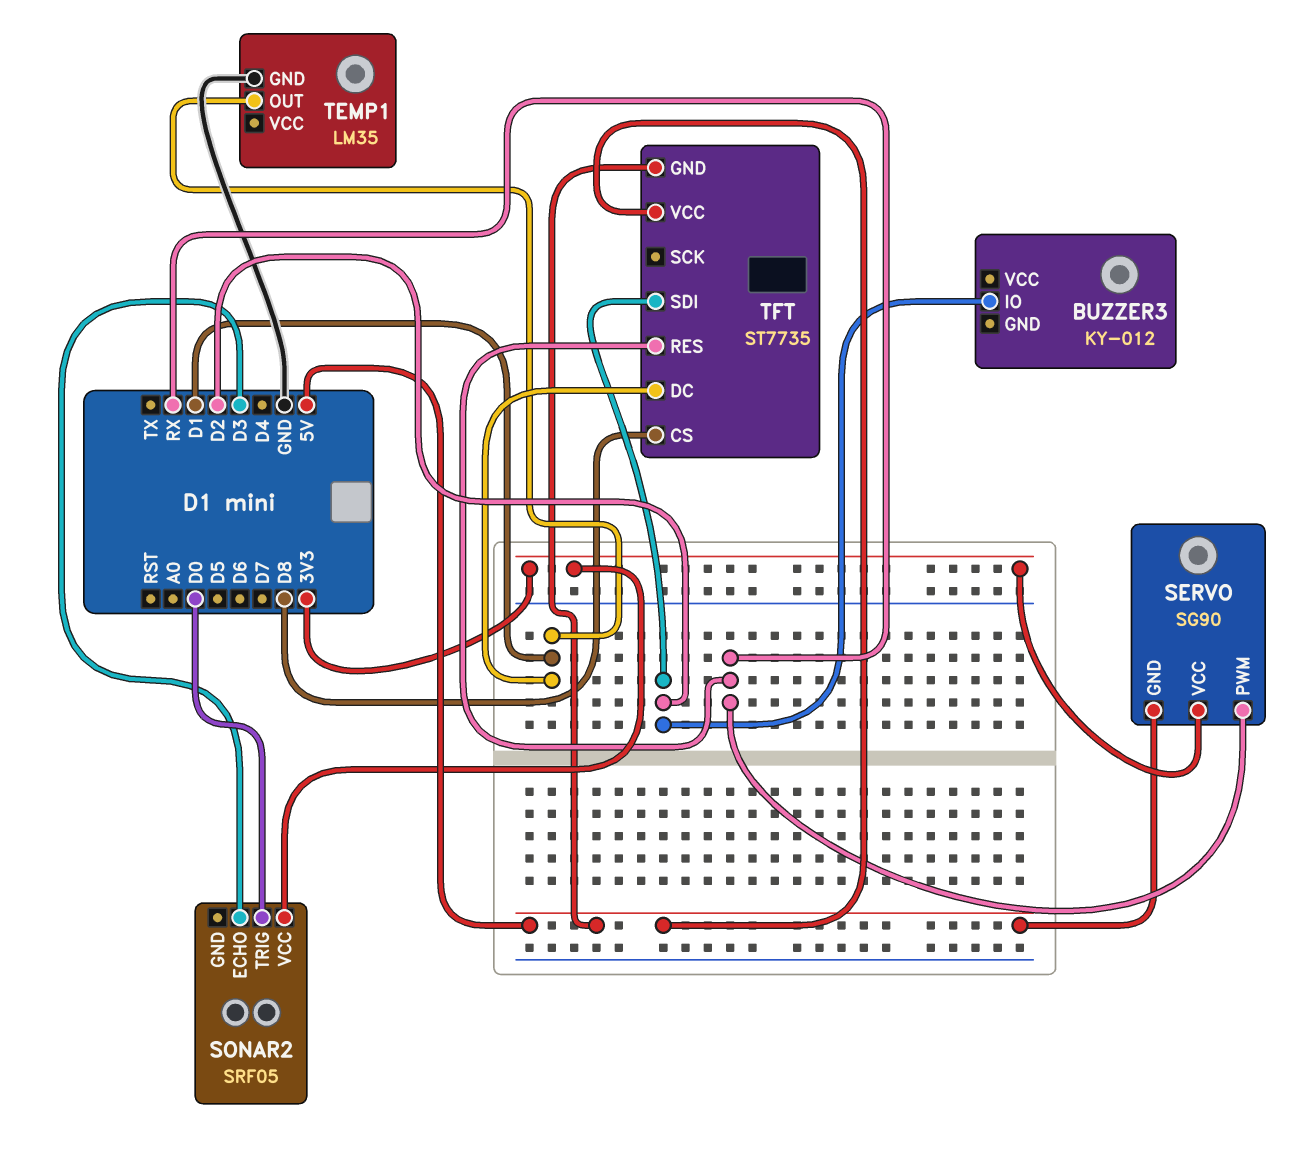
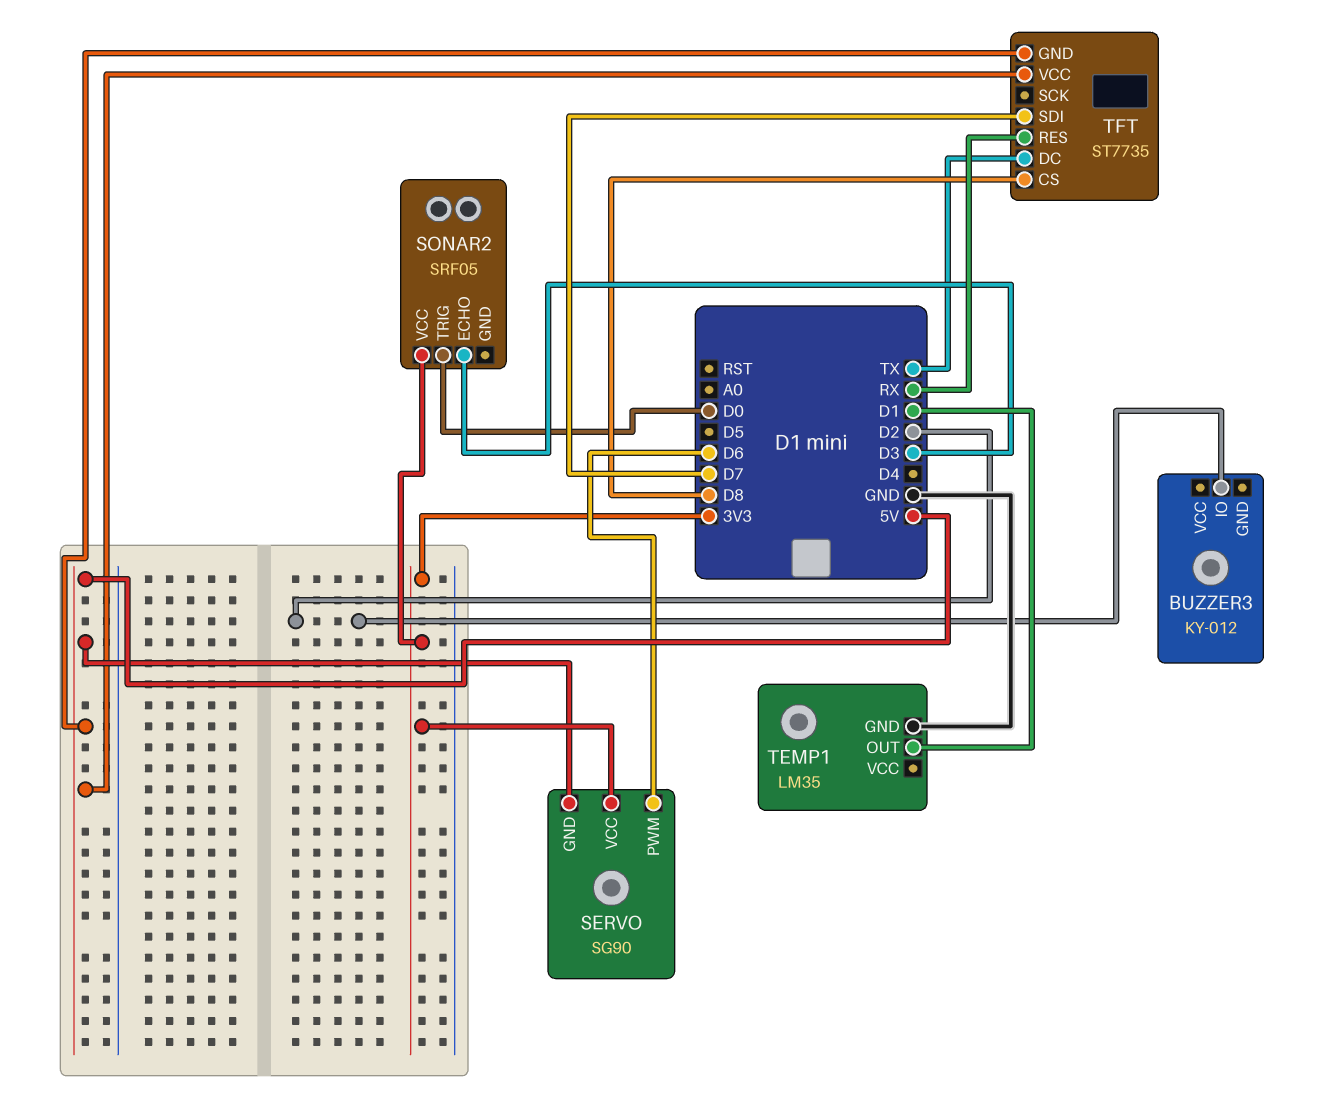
SERVO pin PWM: RX -> D6
TFT pin DC: D1 -> TX
TFT pin SDI: D2 -> D7

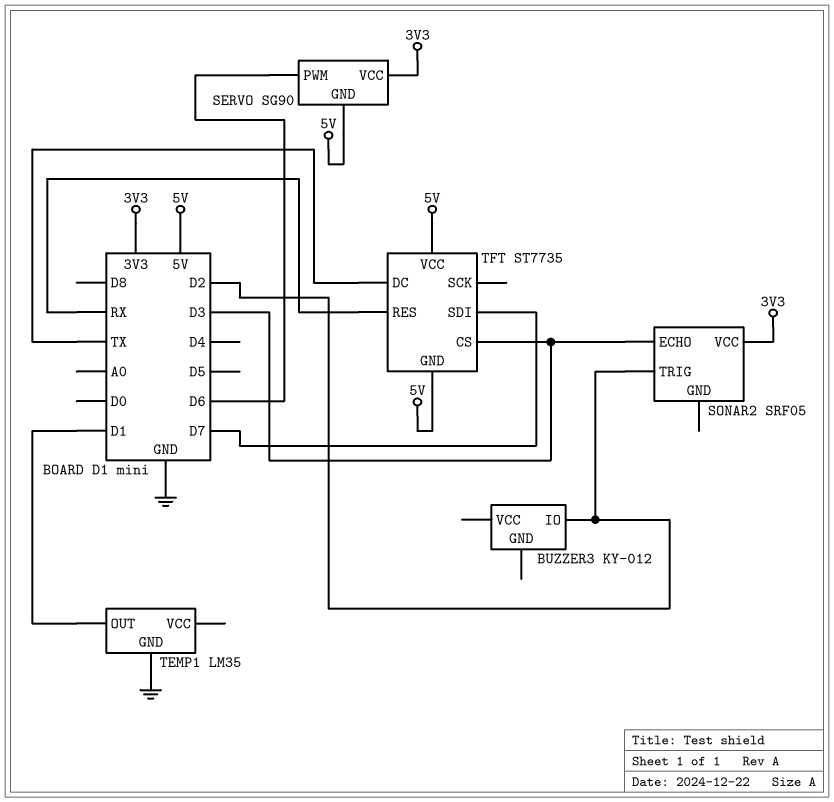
SONAR2 pin TRIG: D0 -> D2
TFT pin CS: D8 -> D3

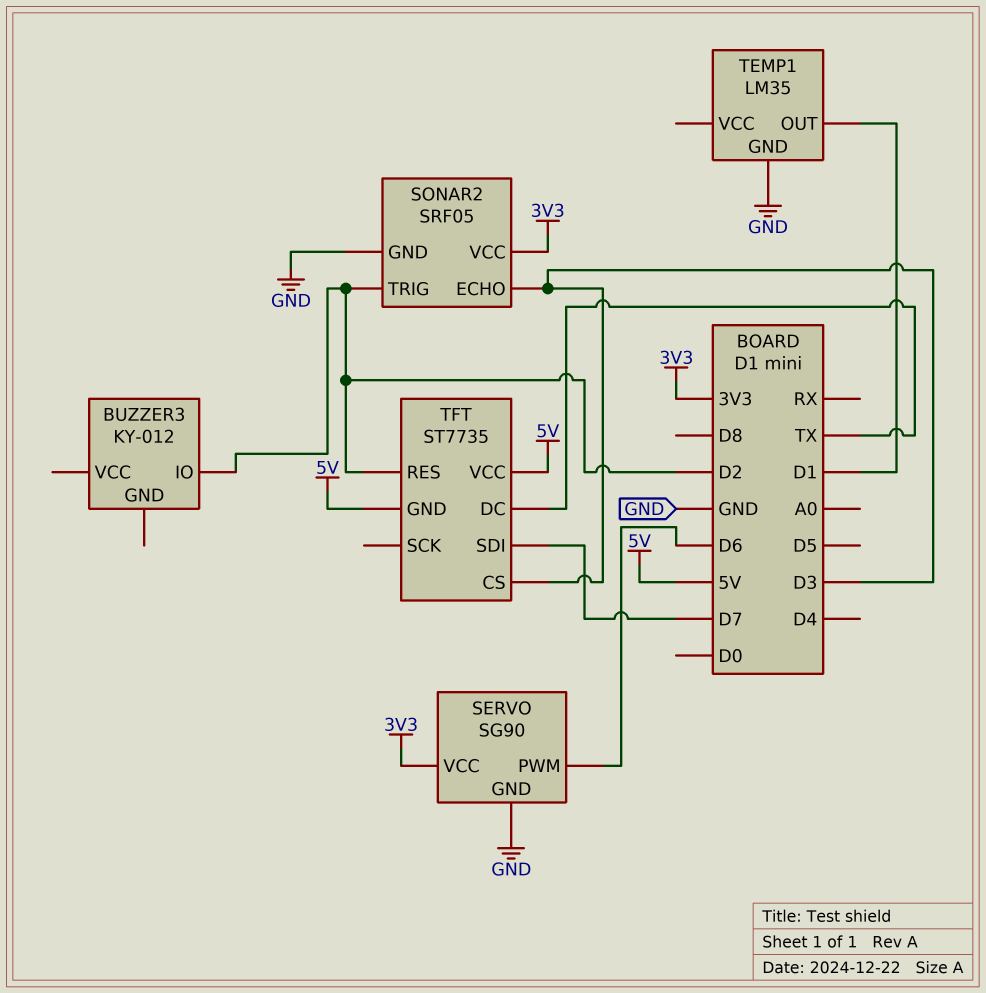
SERVO pin GND: 5V -> GND
SONAR2 pin GND: none -> GND
TFT pin RES: RX -> D2

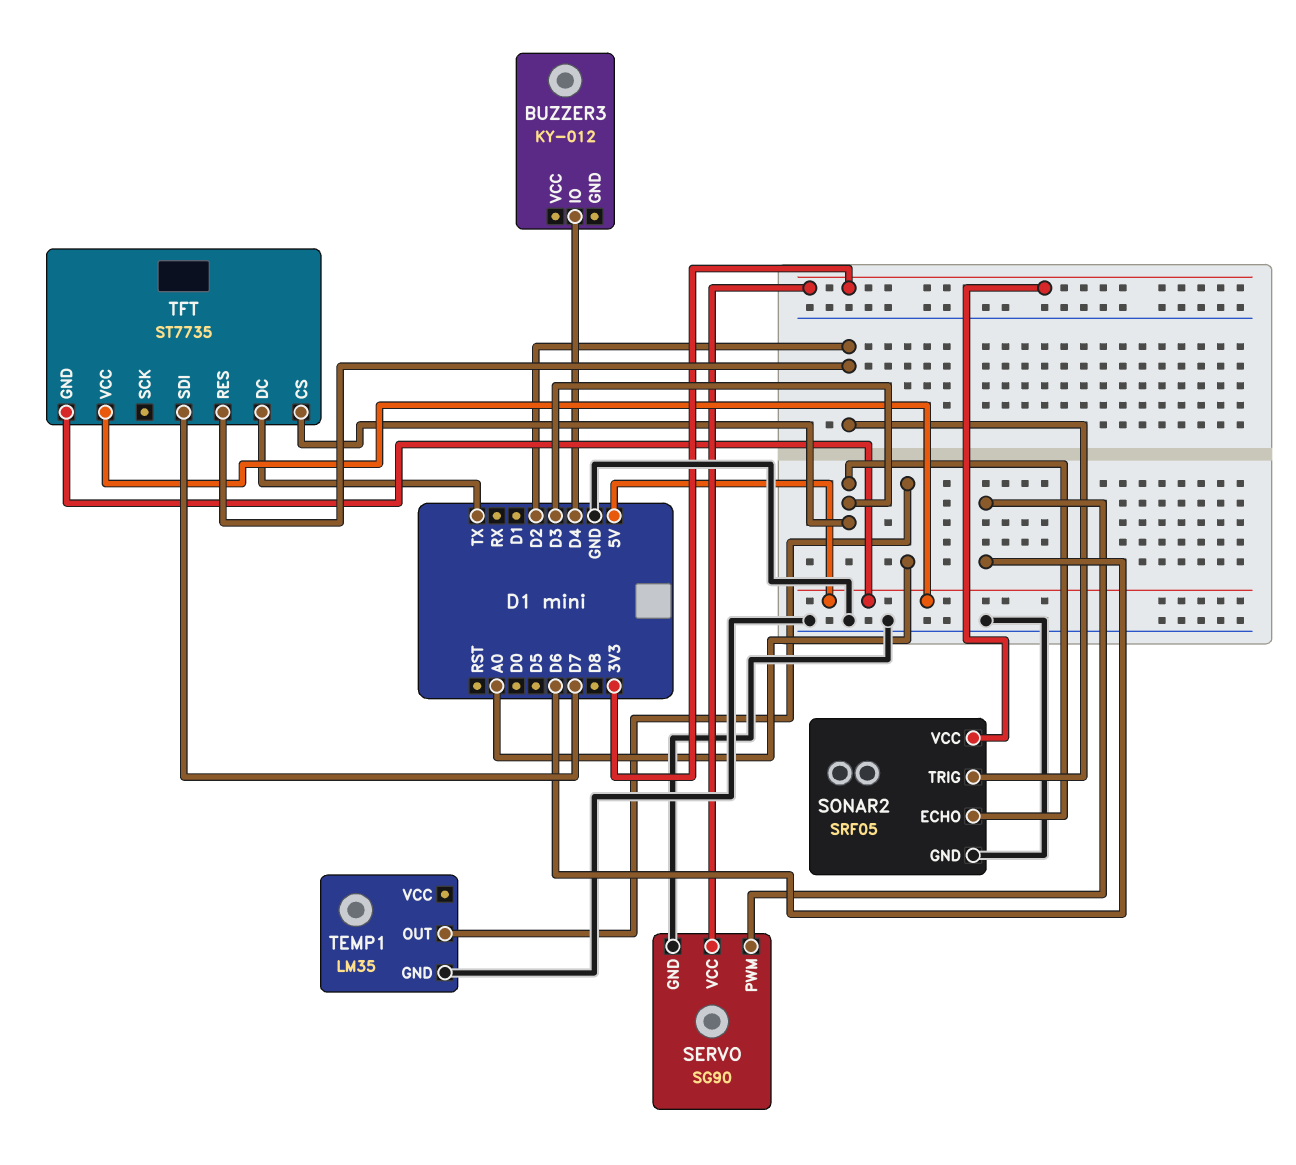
BUZZER3 pin IO: D2 -> D4
TEMP1 pin OUT: D1 -> A0

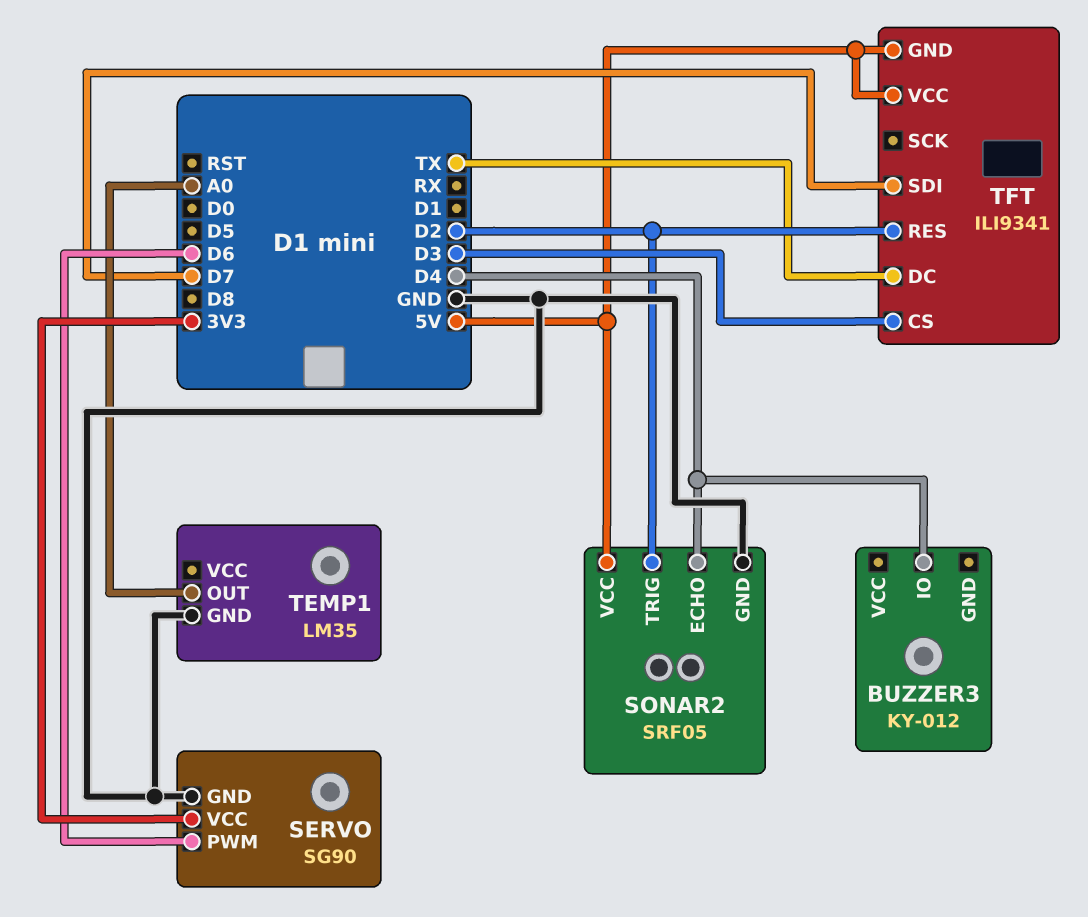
SONAR2 pin ECHO: D3 -> D4
SONAR2 pin VCC: 3V3 -> 5V
TFT: ST7735 -> ILI9341

